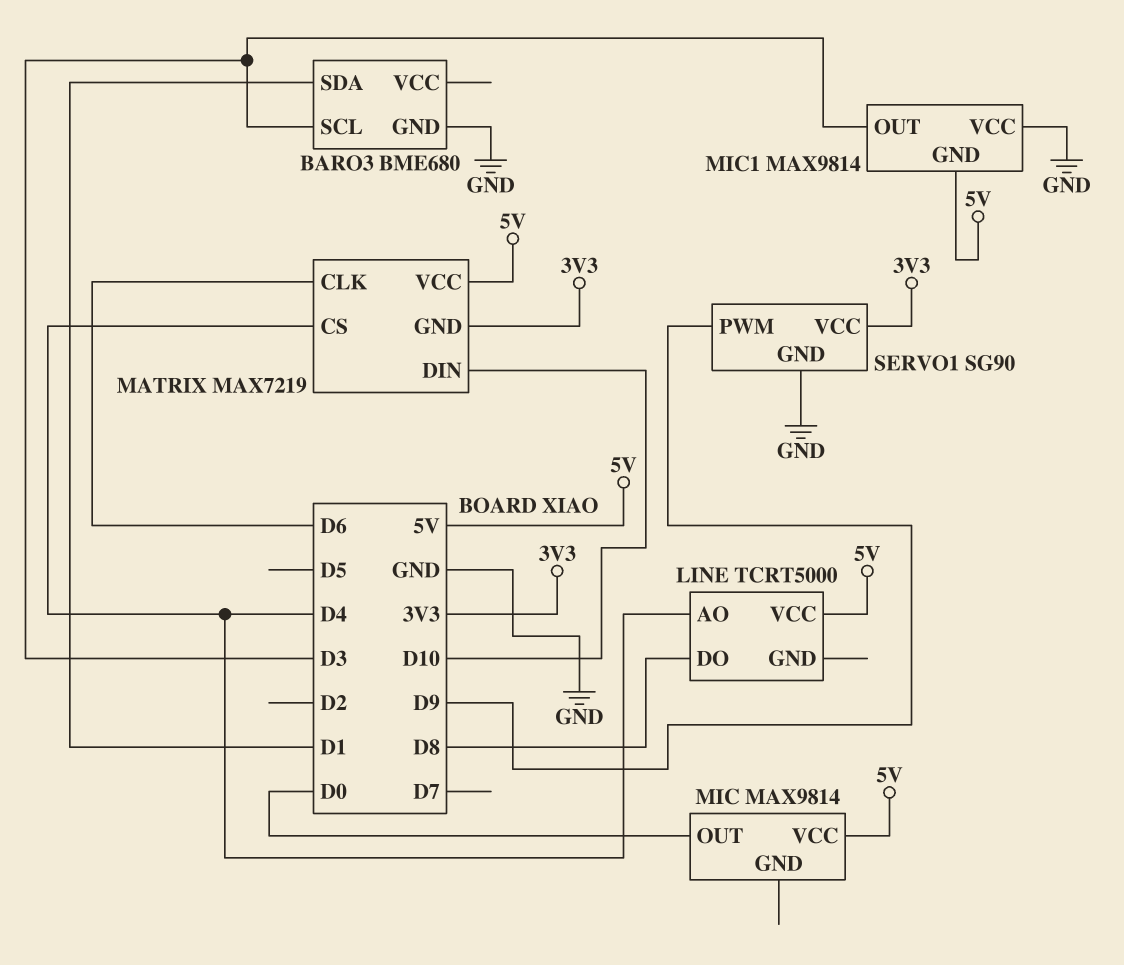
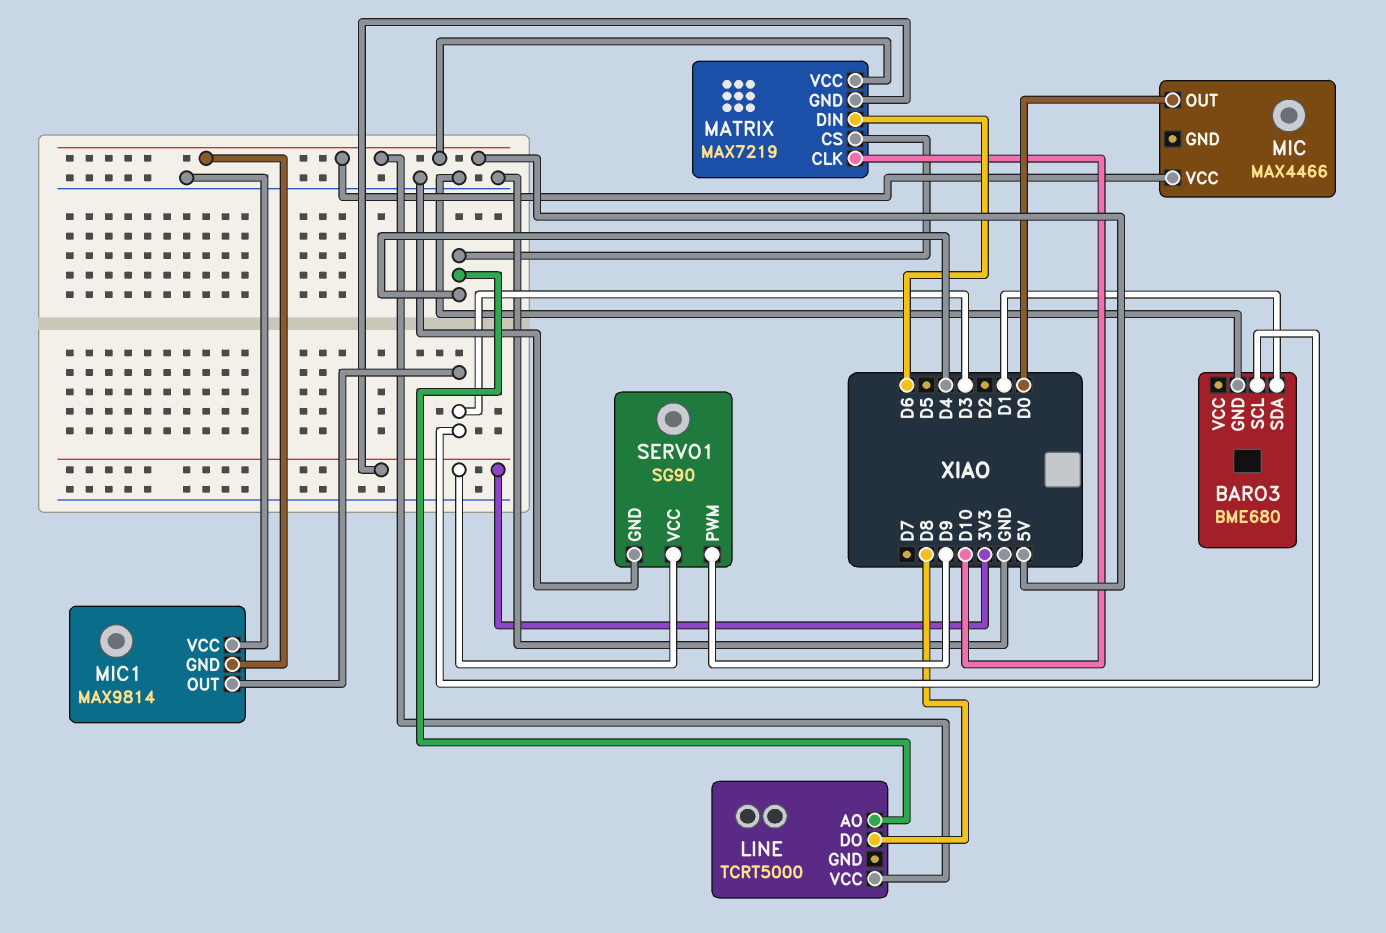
MATRIX pin CLK: D6 -> D10
MATRIX pin DIN: D10 -> D6
MIC: MAX9814 -> MAX4466

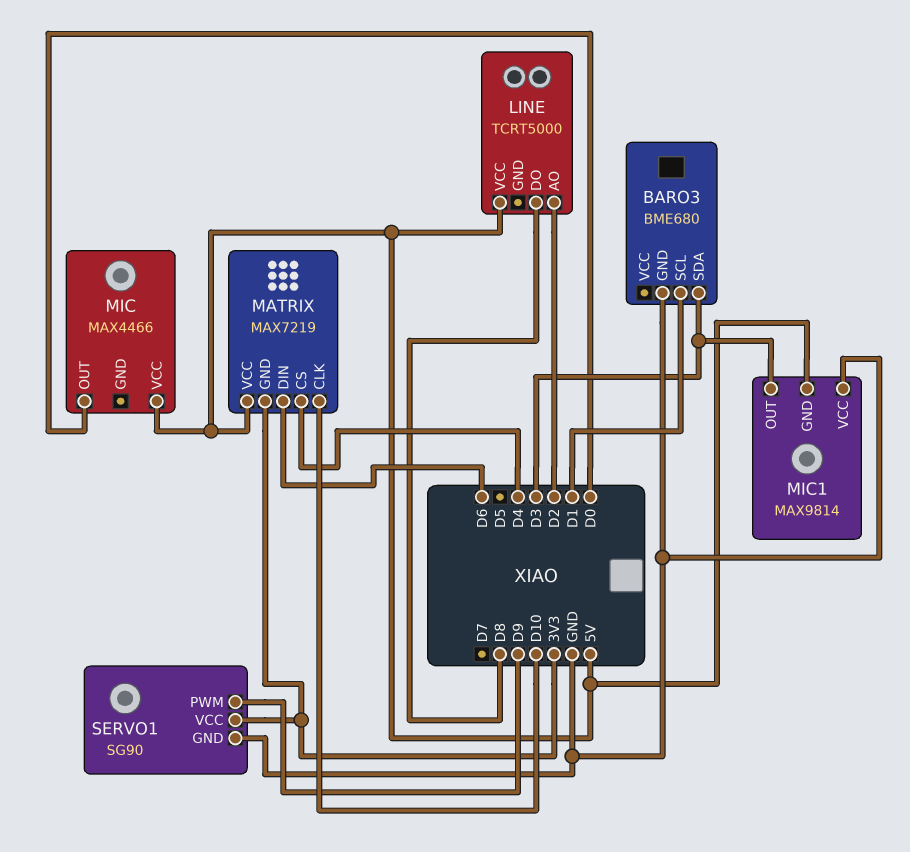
BARO3 pin SCL: D3 -> D1
BARO3 pin SDA: D1 -> D3
LINE pin AO: D4 -> D2

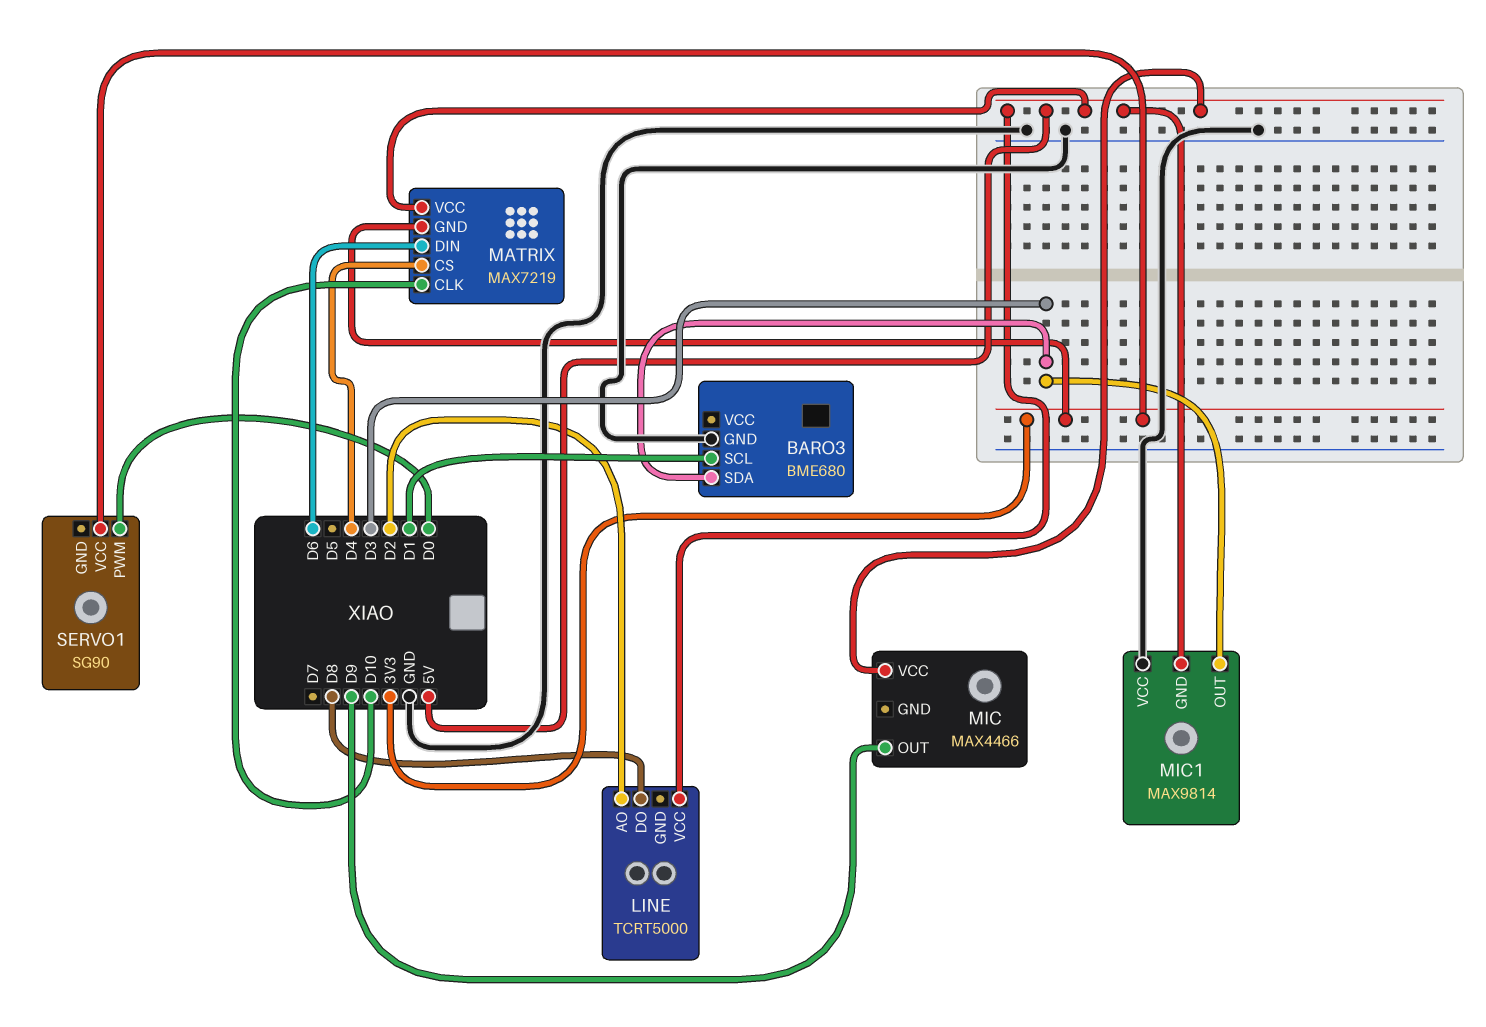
MIC pin OUT: D0 -> D9
SERVO1 pin GND: GND -> none
SERVO1 pin PWM: D9 -> D0

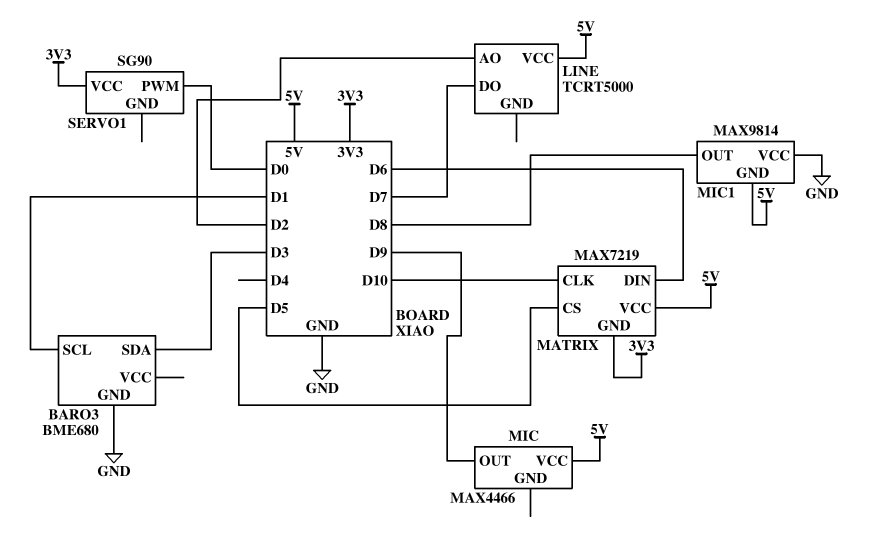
LINE pin DO: D8 -> D7
MATRIX pin CS: D4 -> D5
MIC1 pin OUT: D3 -> D8

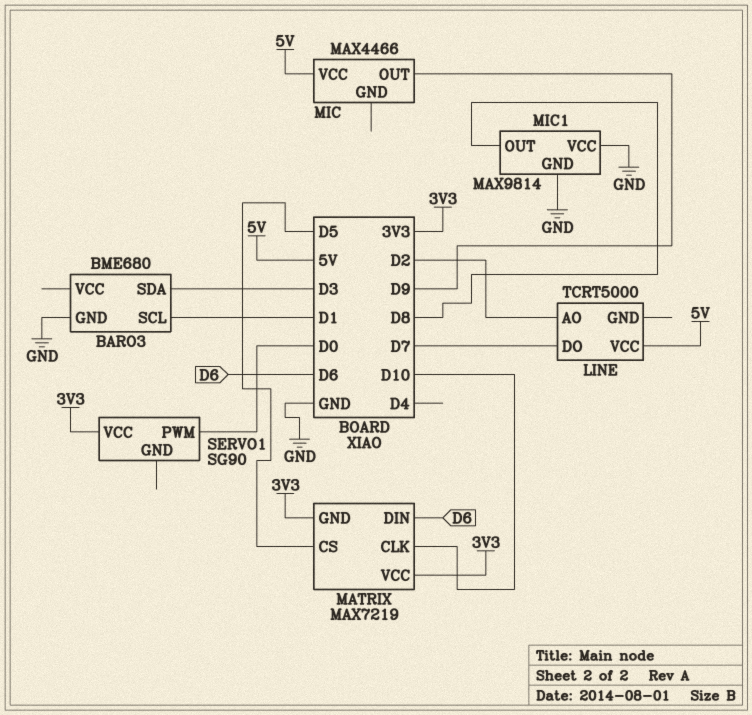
MATRIX pin VCC: 5V -> 3V3
MIC1 pin GND: 5V -> GND

